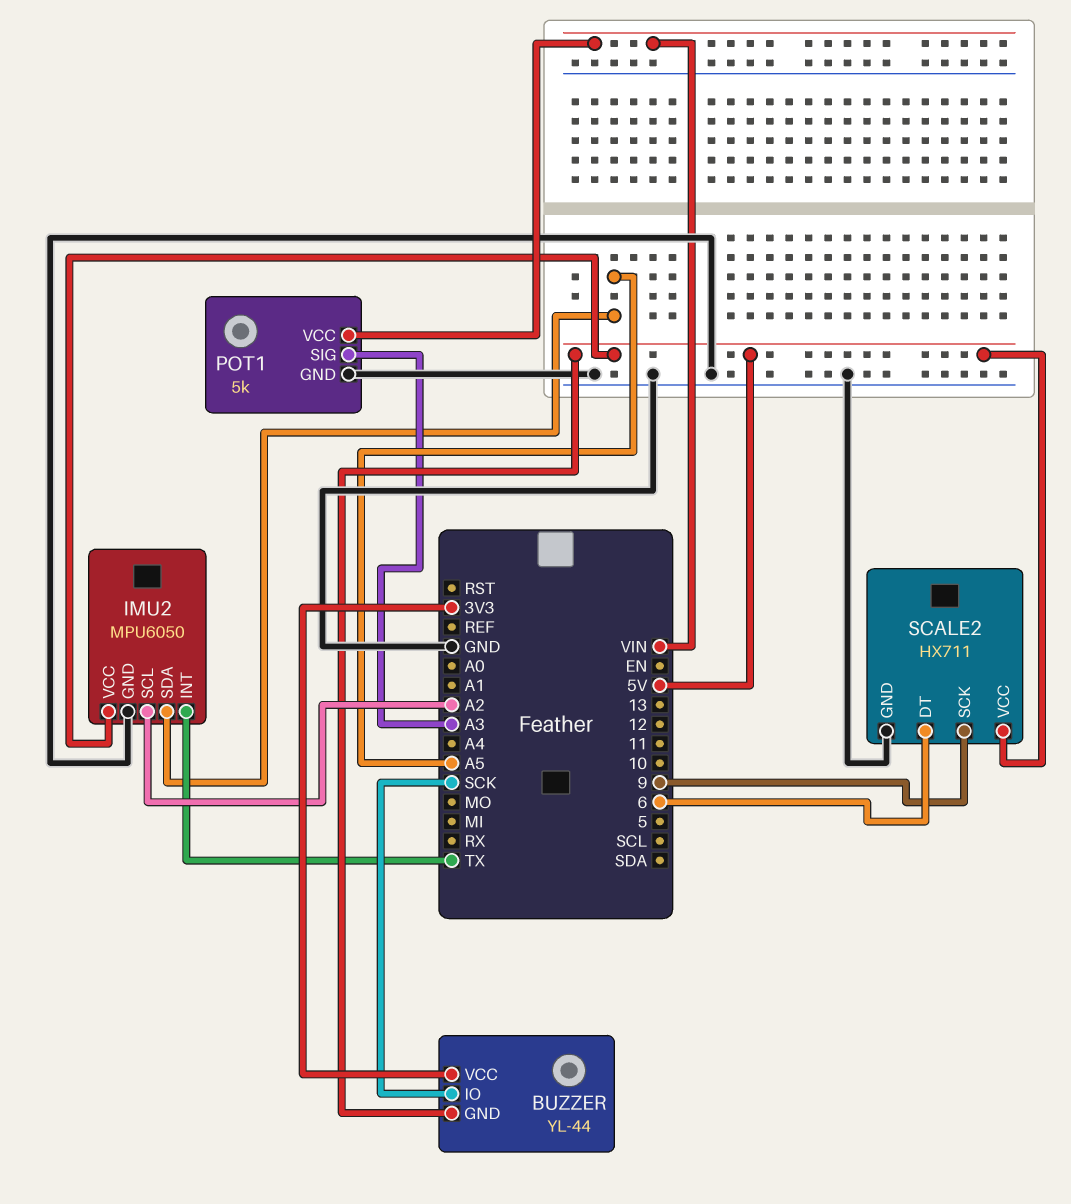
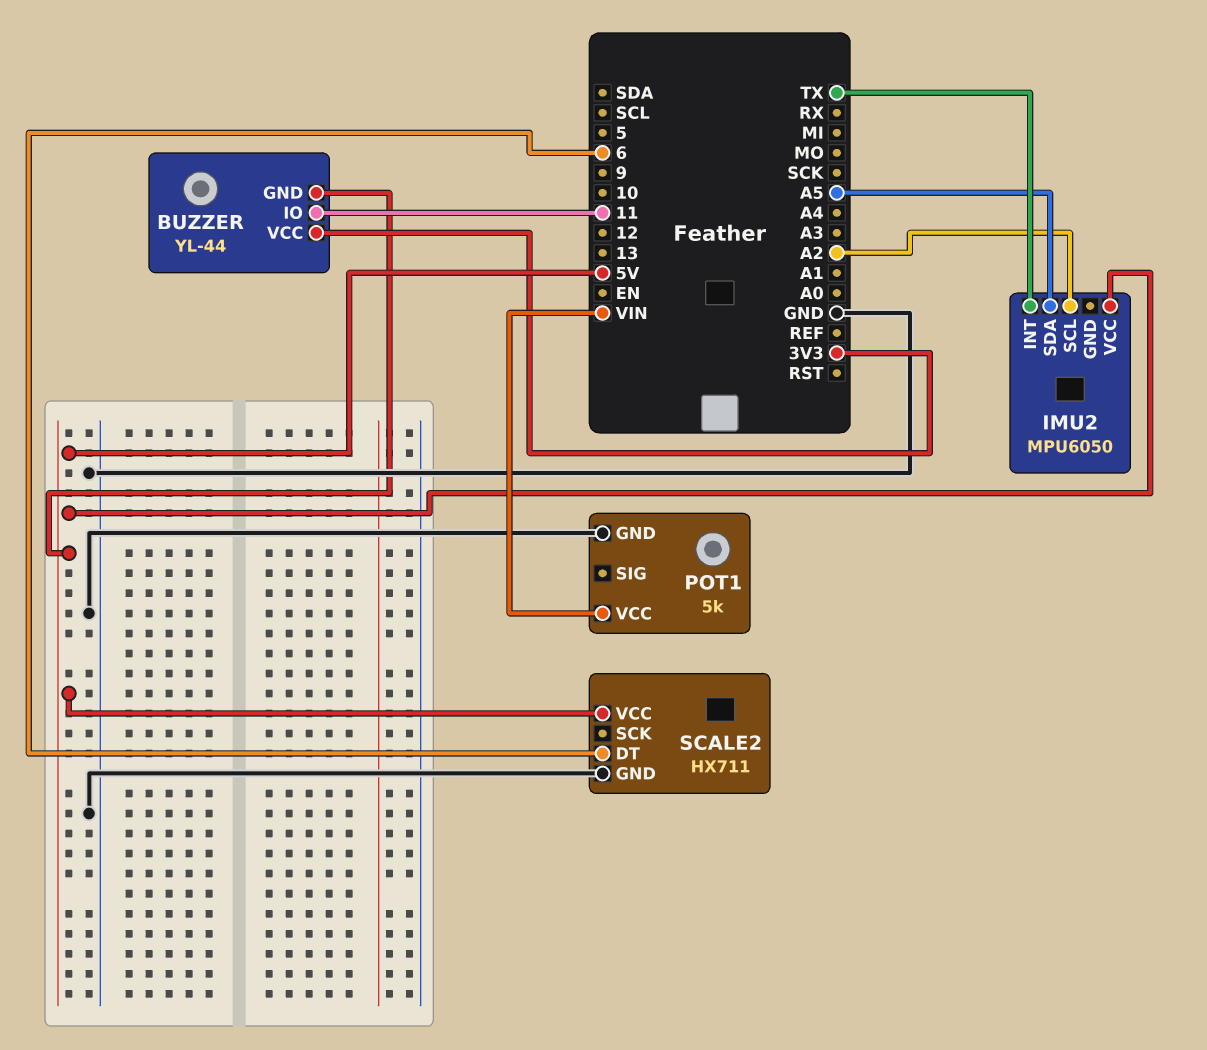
BUZZER pin IO: SCK -> 11
IMU2 pin GND: GND -> none
POT1 pin SIG: A3 -> none
SCALE2 pin SCK: 9 -> none

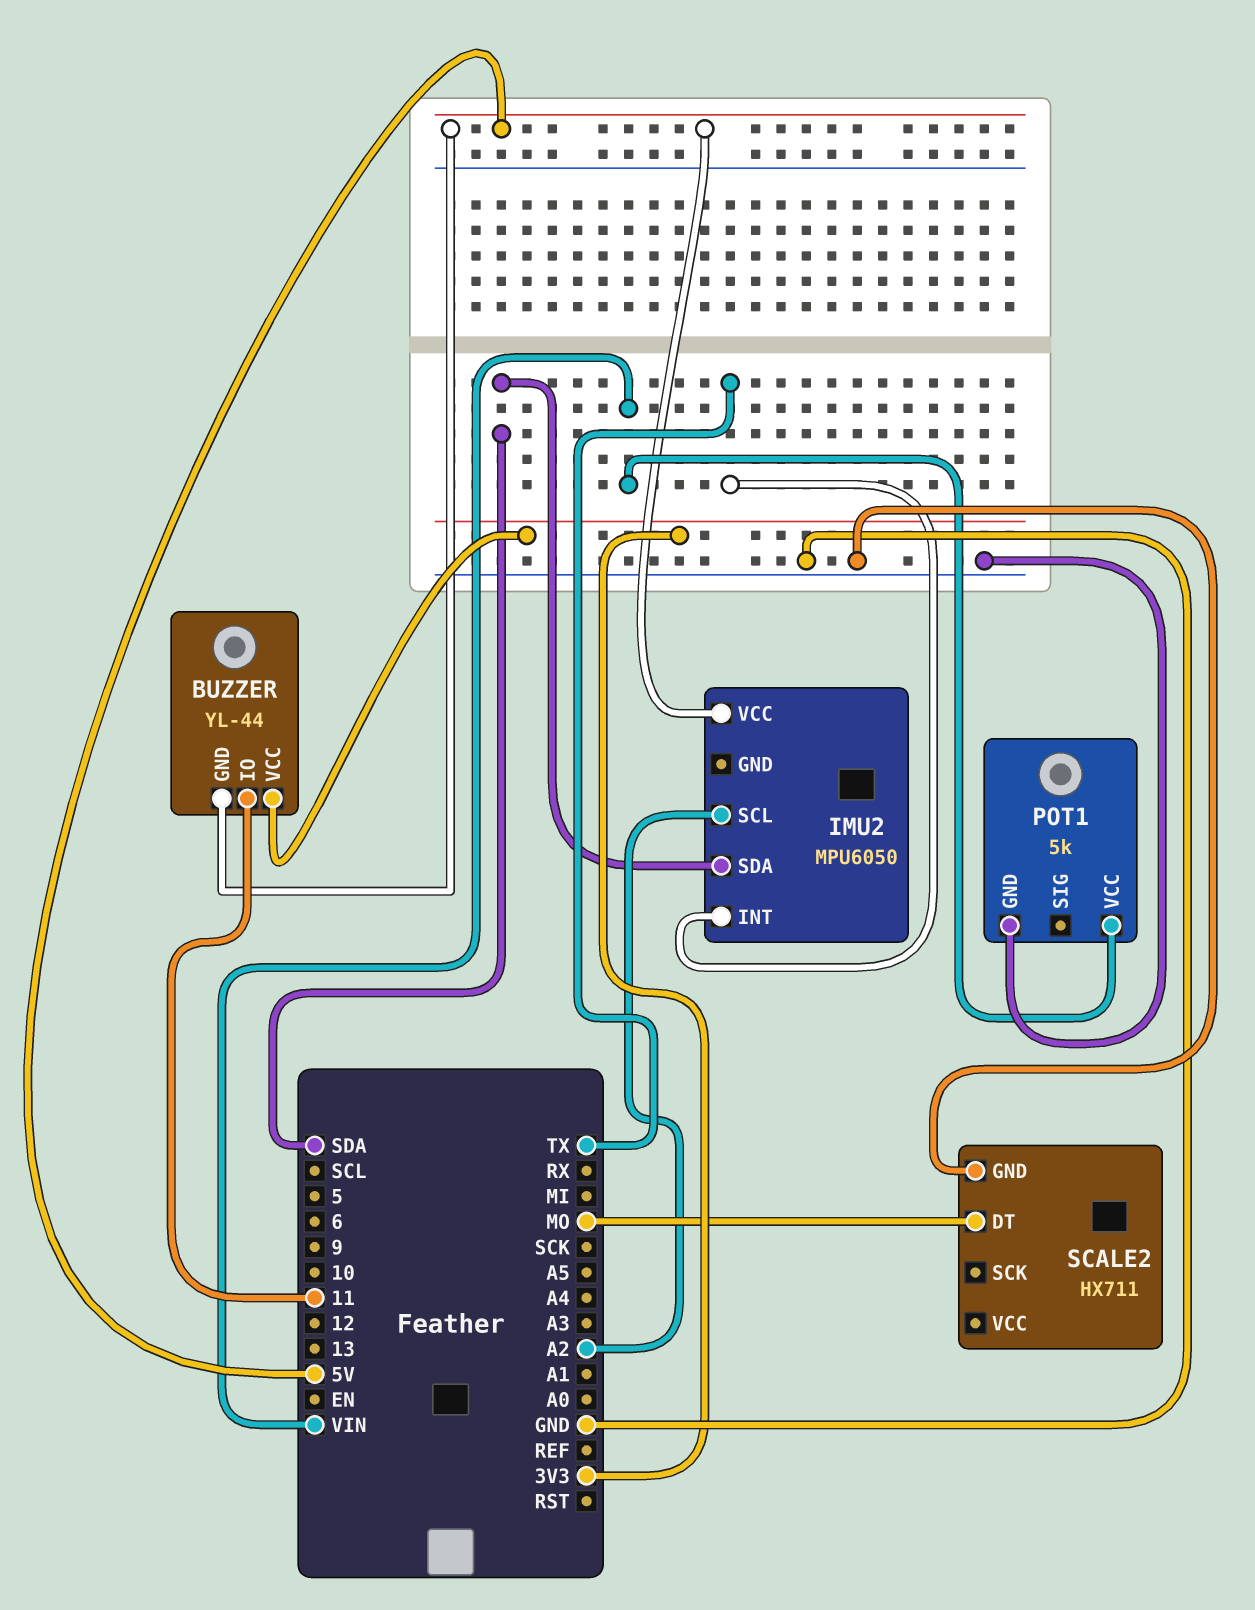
IMU2 pin SDA: A5 -> SDA
SCALE2 pin DT: 6 -> MO
SCALE2 pin VCC: 5V -> none

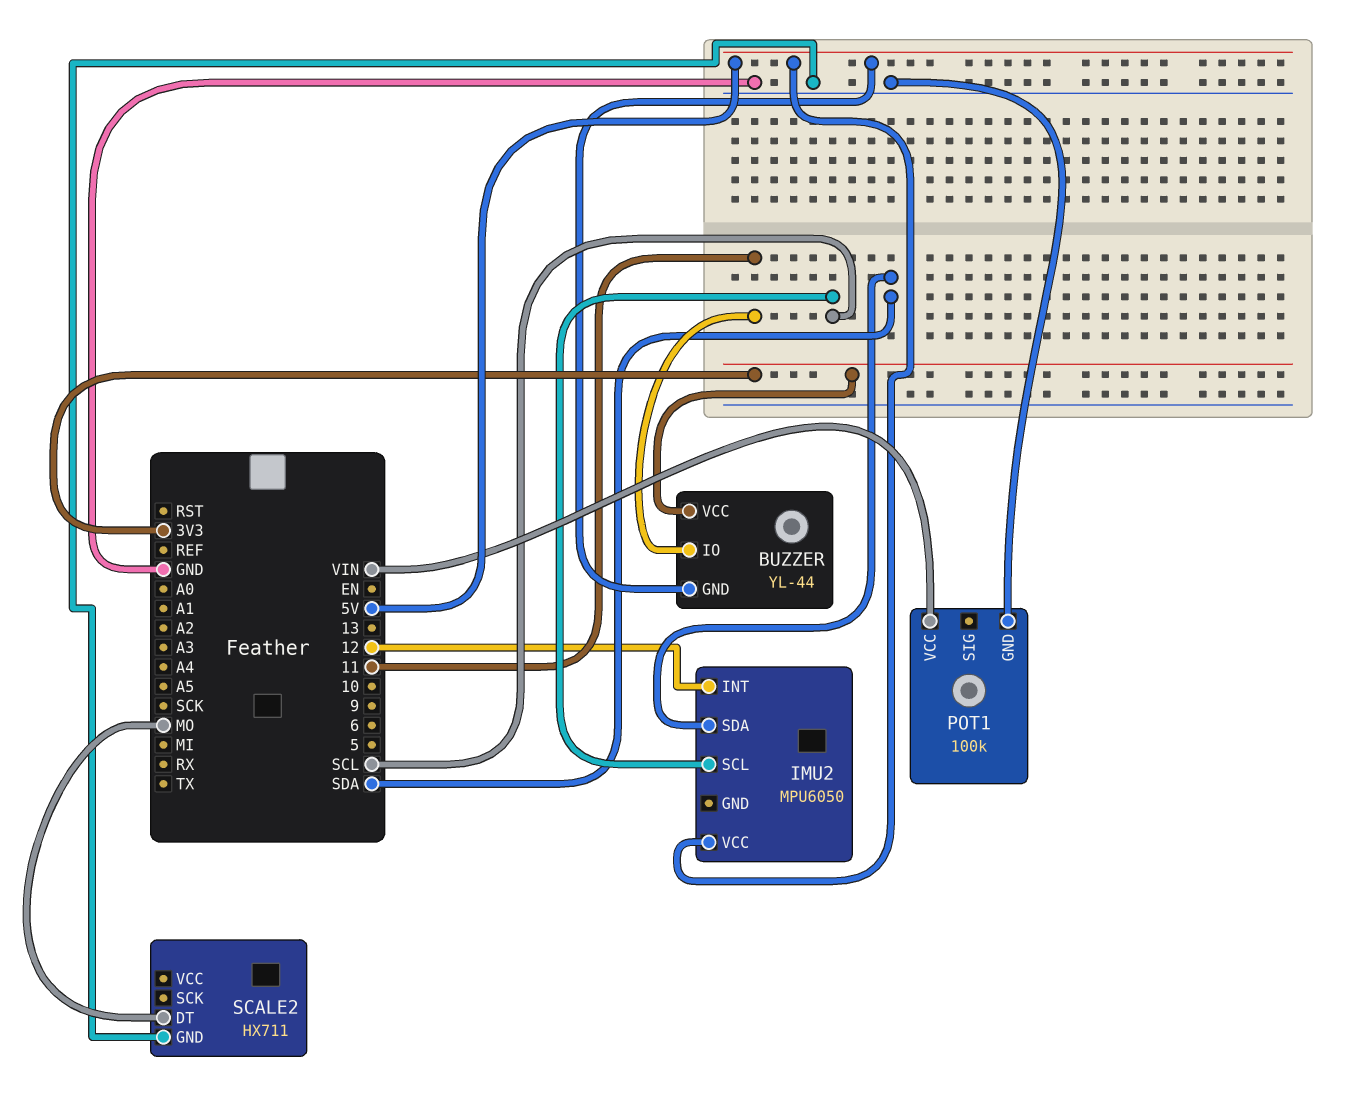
IMU2 pin INT: TX -> 12
IMU2 pin SCL: A2 -> SCL
POT1: 5k -> 100k

